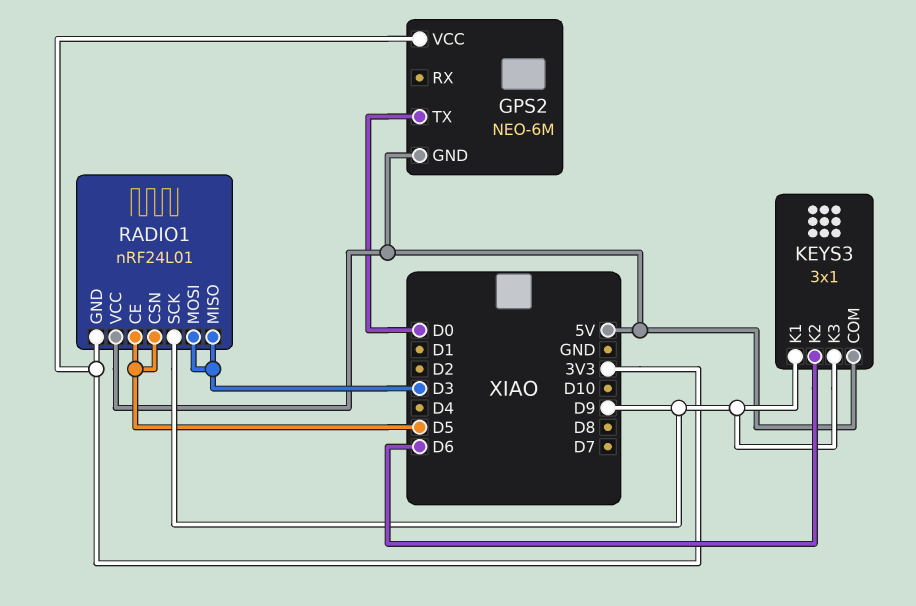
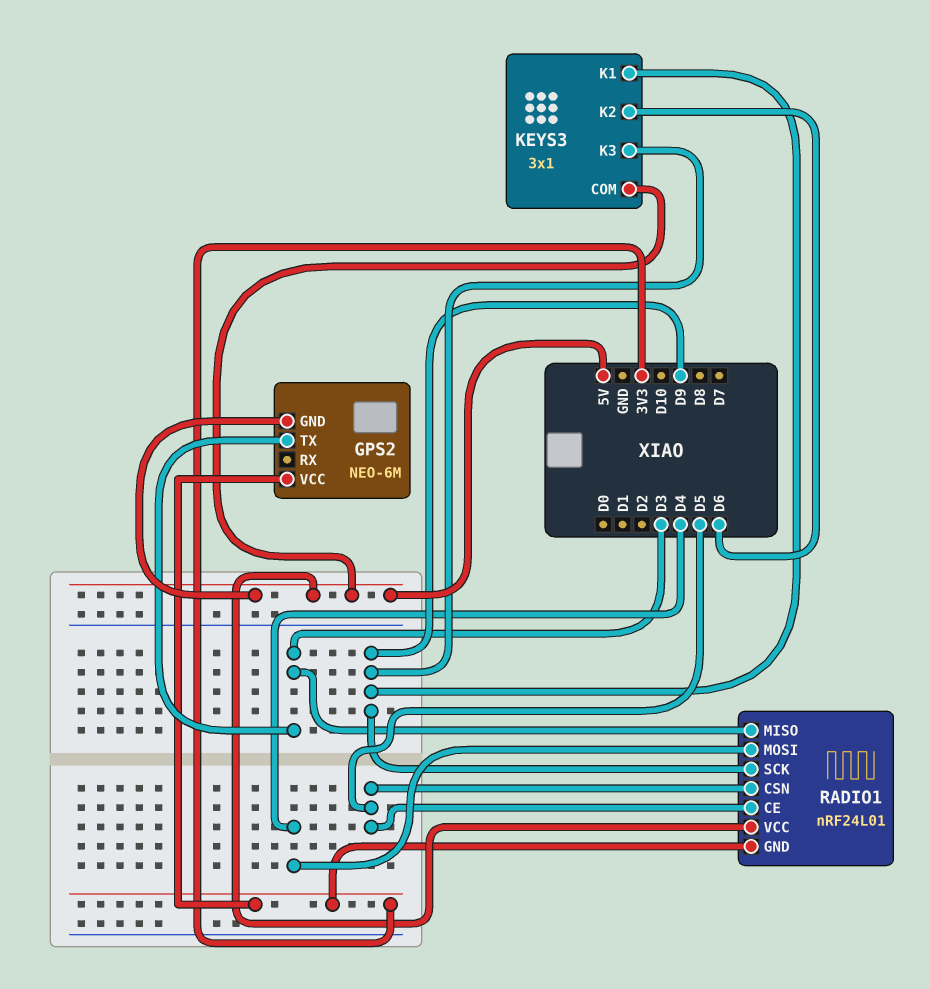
GPS2 pin TX: D0 -> D3
RADIO1 pin MOSI: D3 -> D4

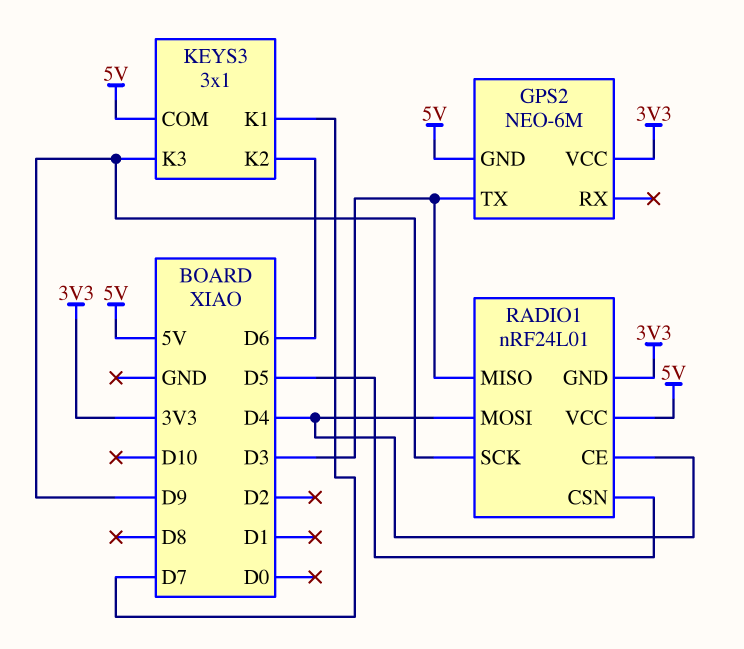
KEYS3 pin K1: D9 -> D7
RADIO1 pin CE: D5 -> D4

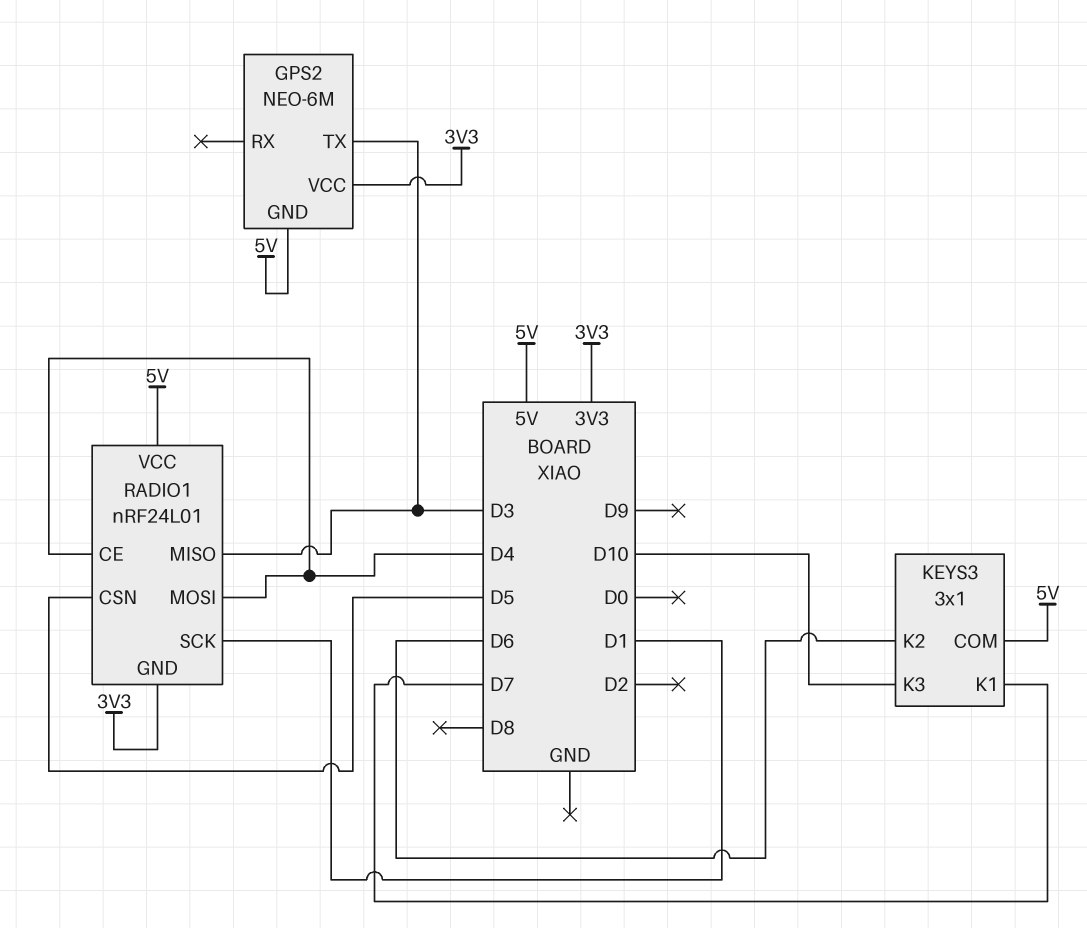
KEYS3 pin K3: D9 -> D10
RADIO1 pin SCK: D9 -> D1

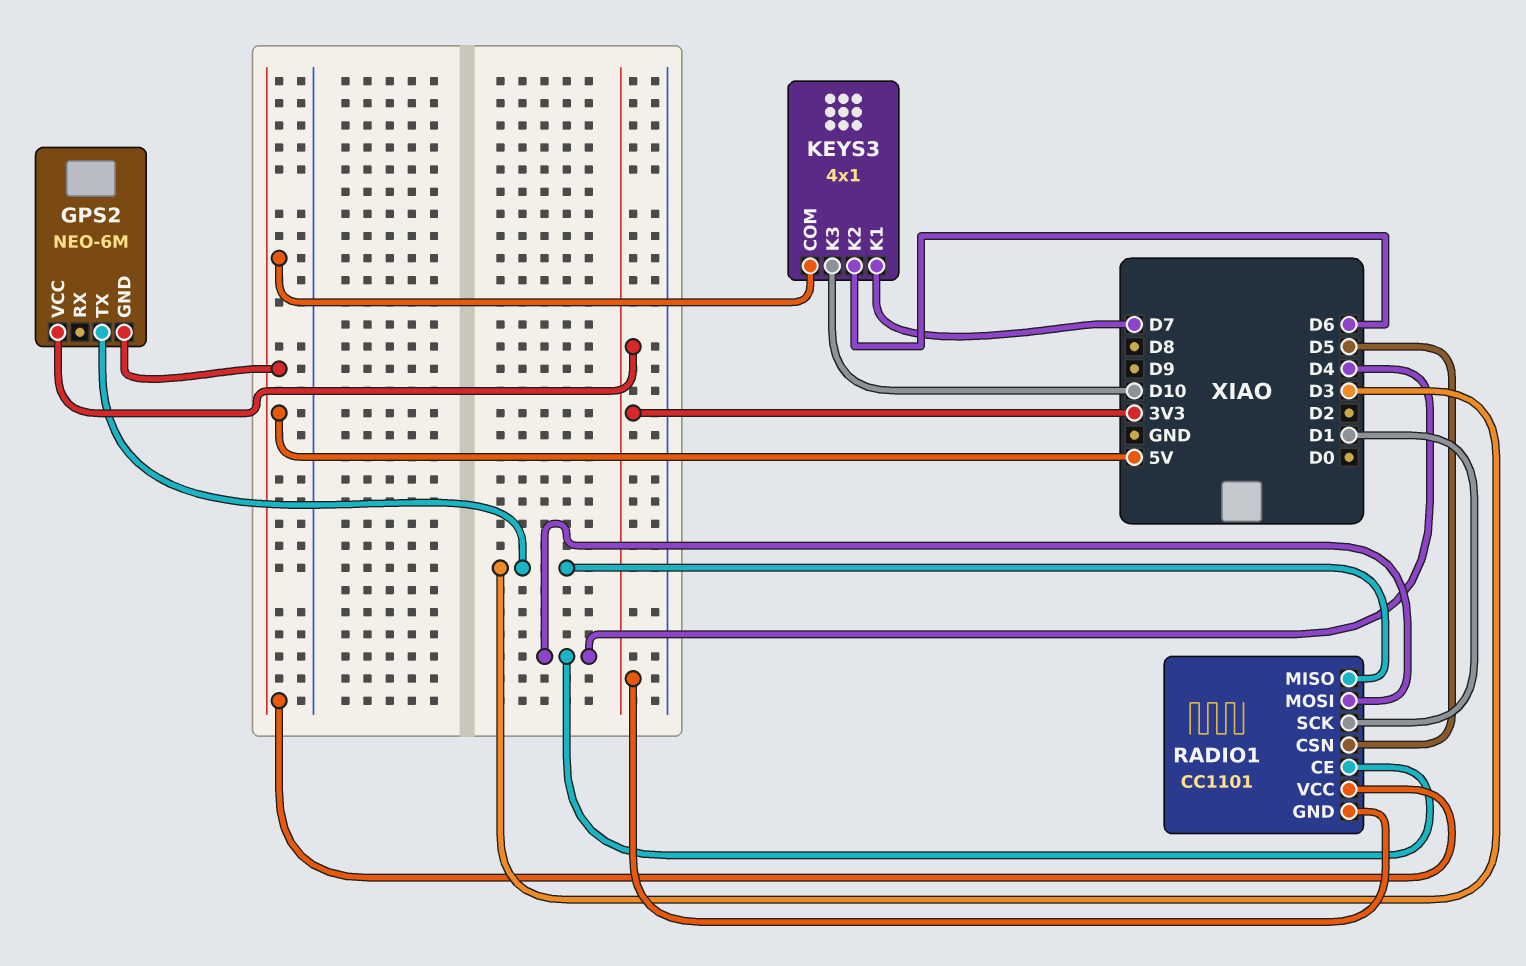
KEYS3: 3x1 -> 4x1
RADIO1: nRF24L01 -> CC1101

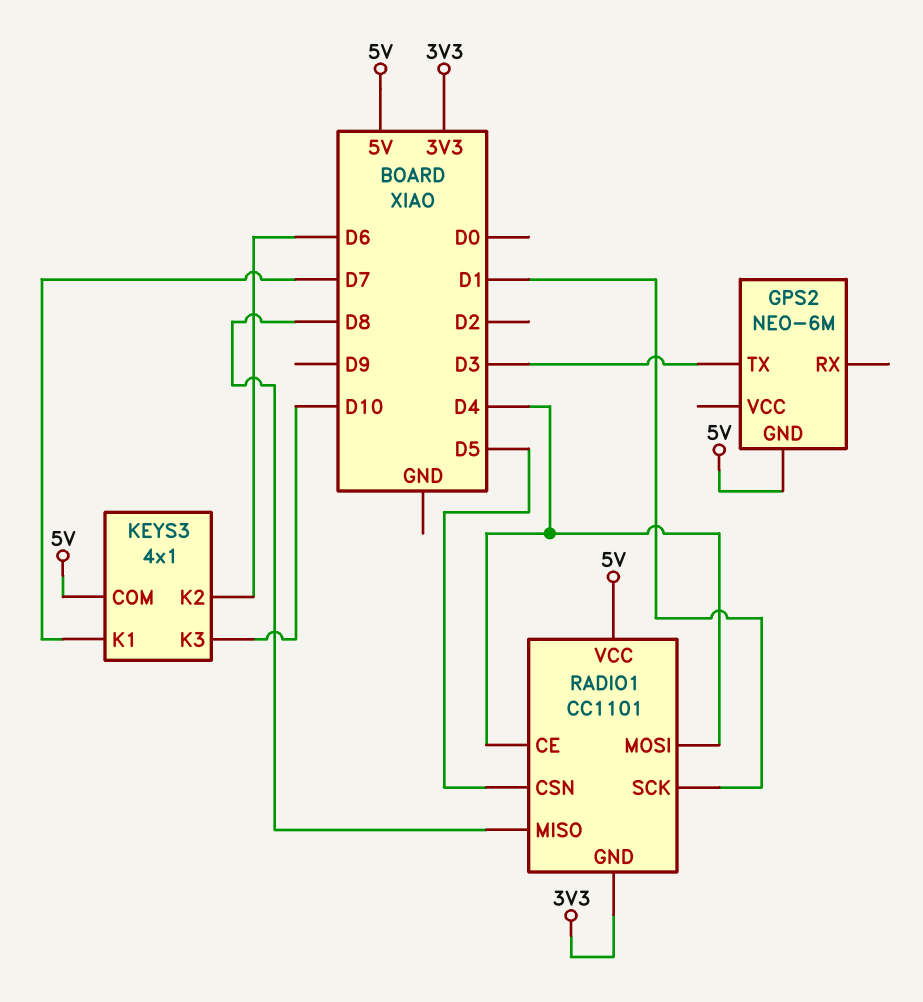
GPS2 pin VCC: 3V3 -> none
RADIO1 pin MISO: D3 -> D8

